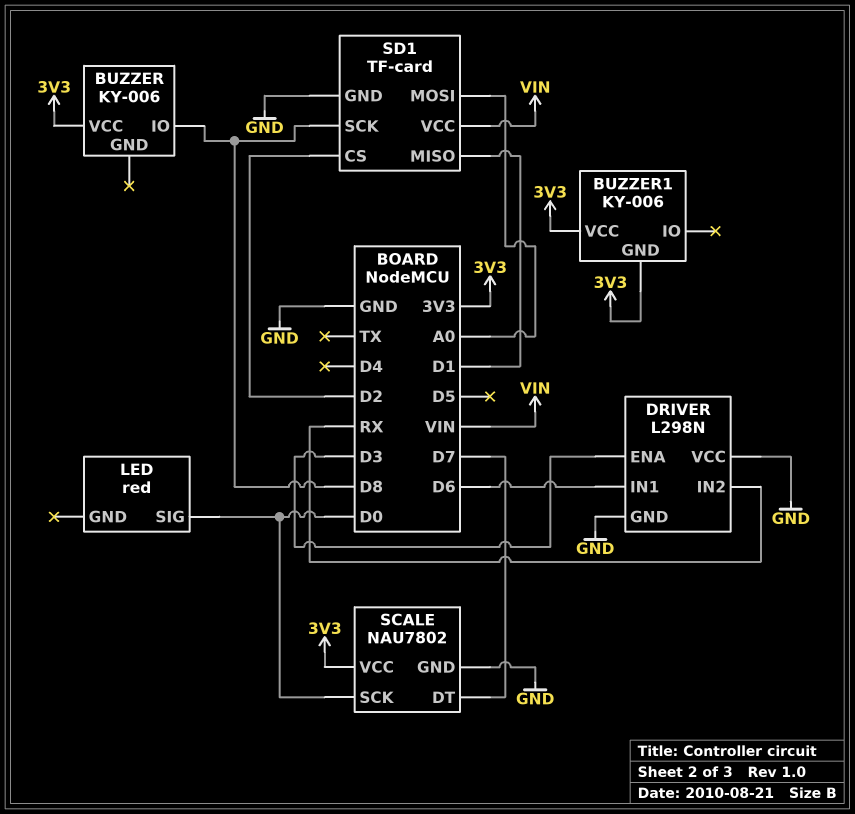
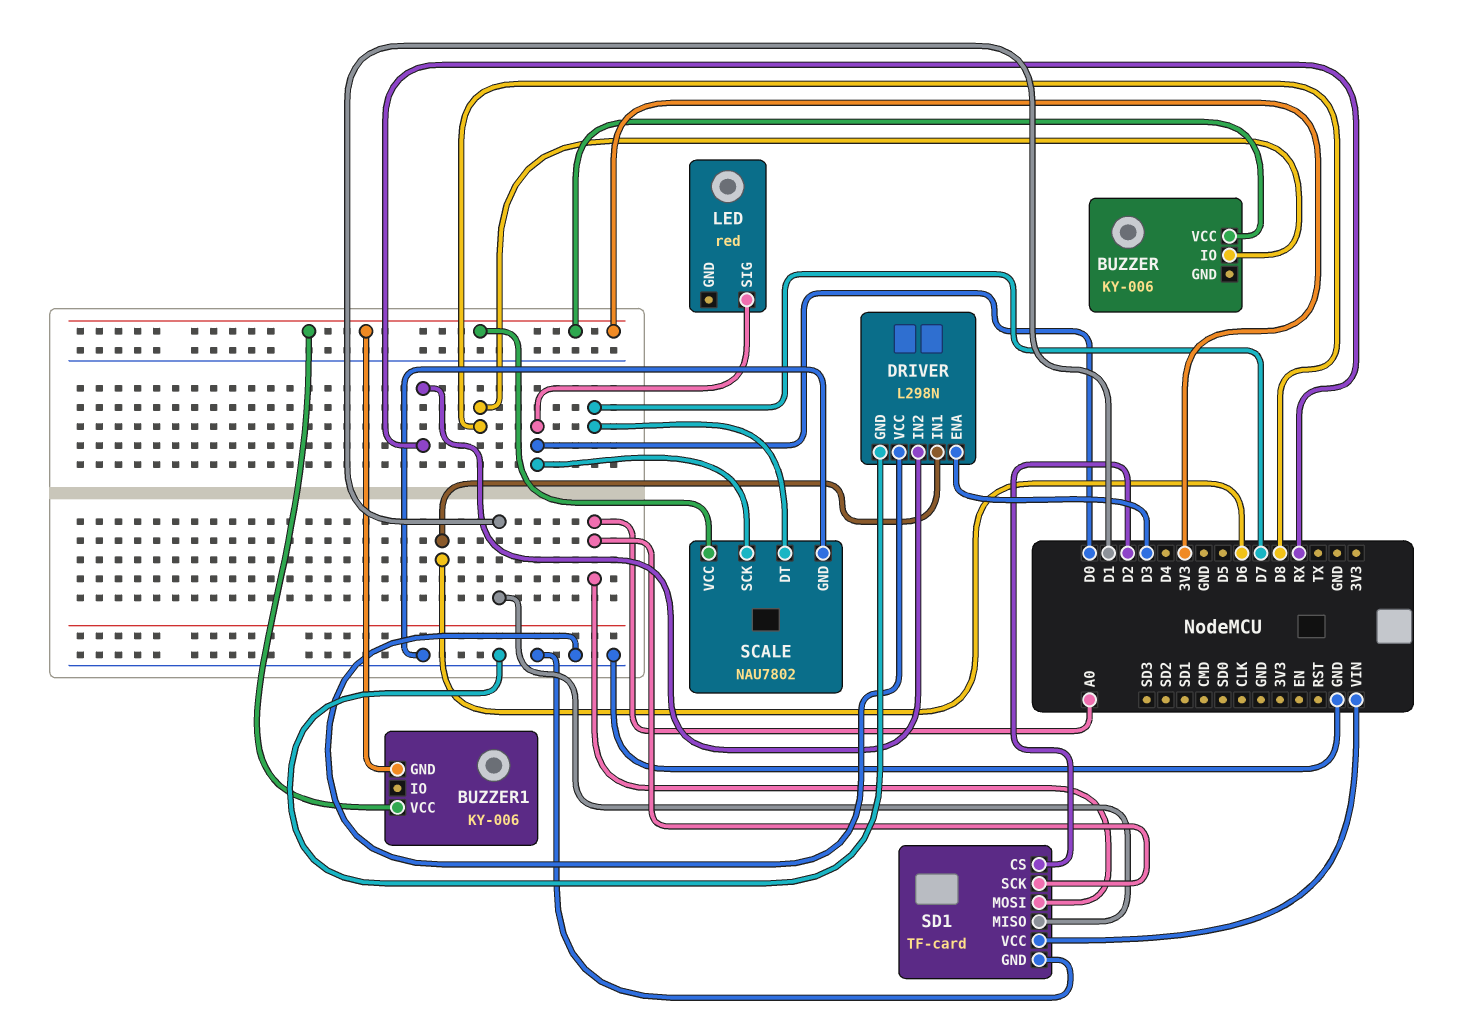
SD1 pin SCK: D8 -> A0

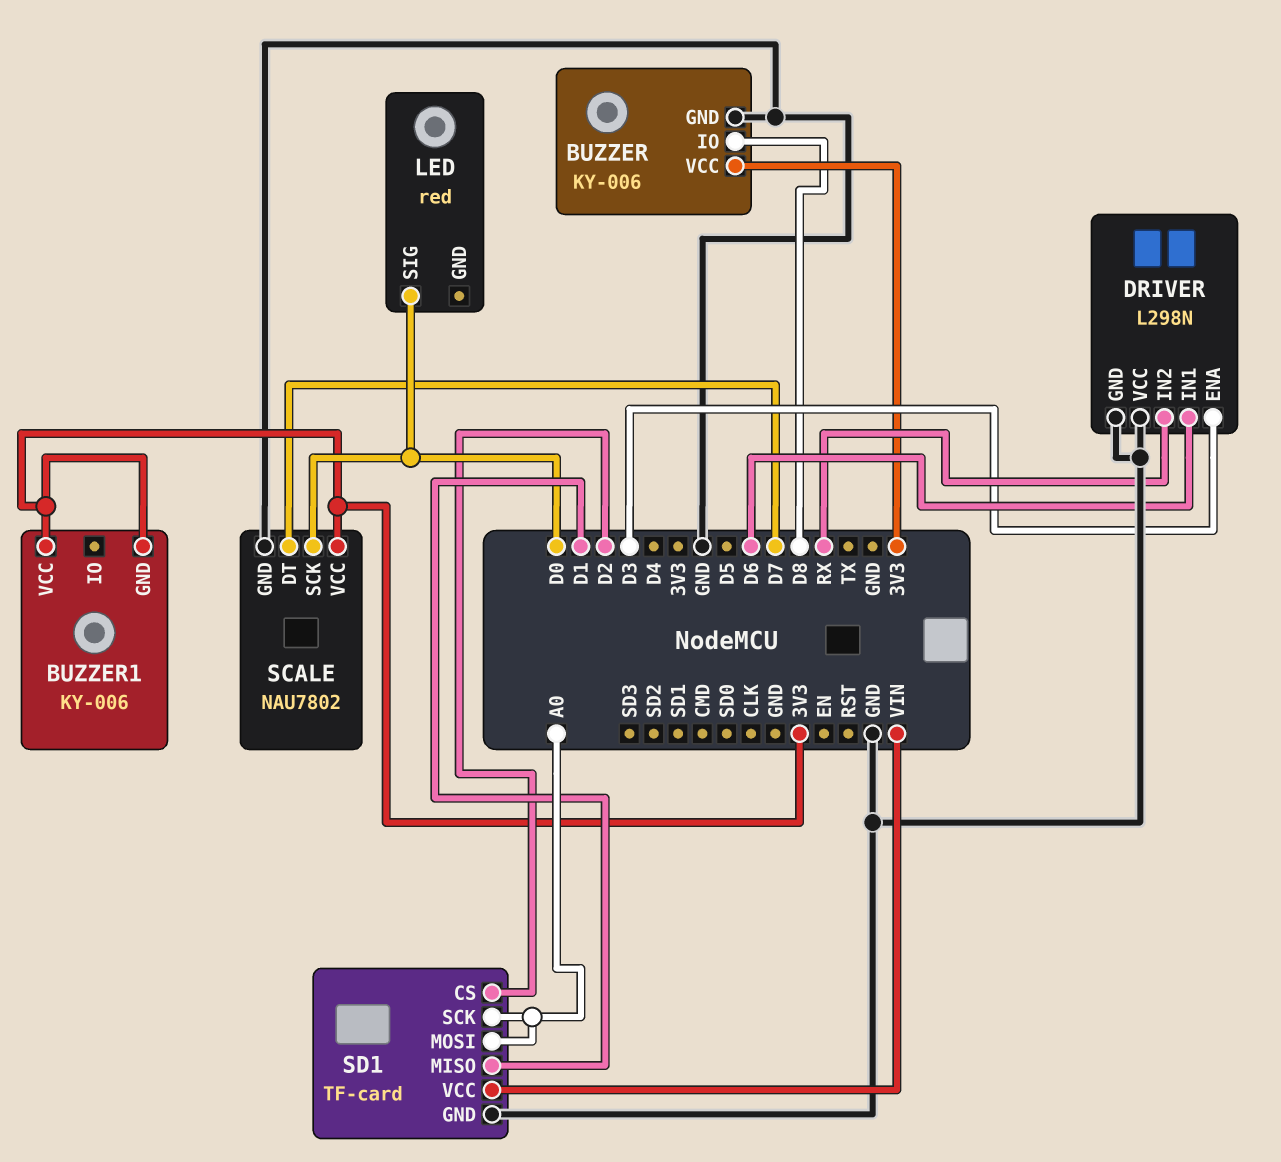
BUZZER pin GND: none -> GND

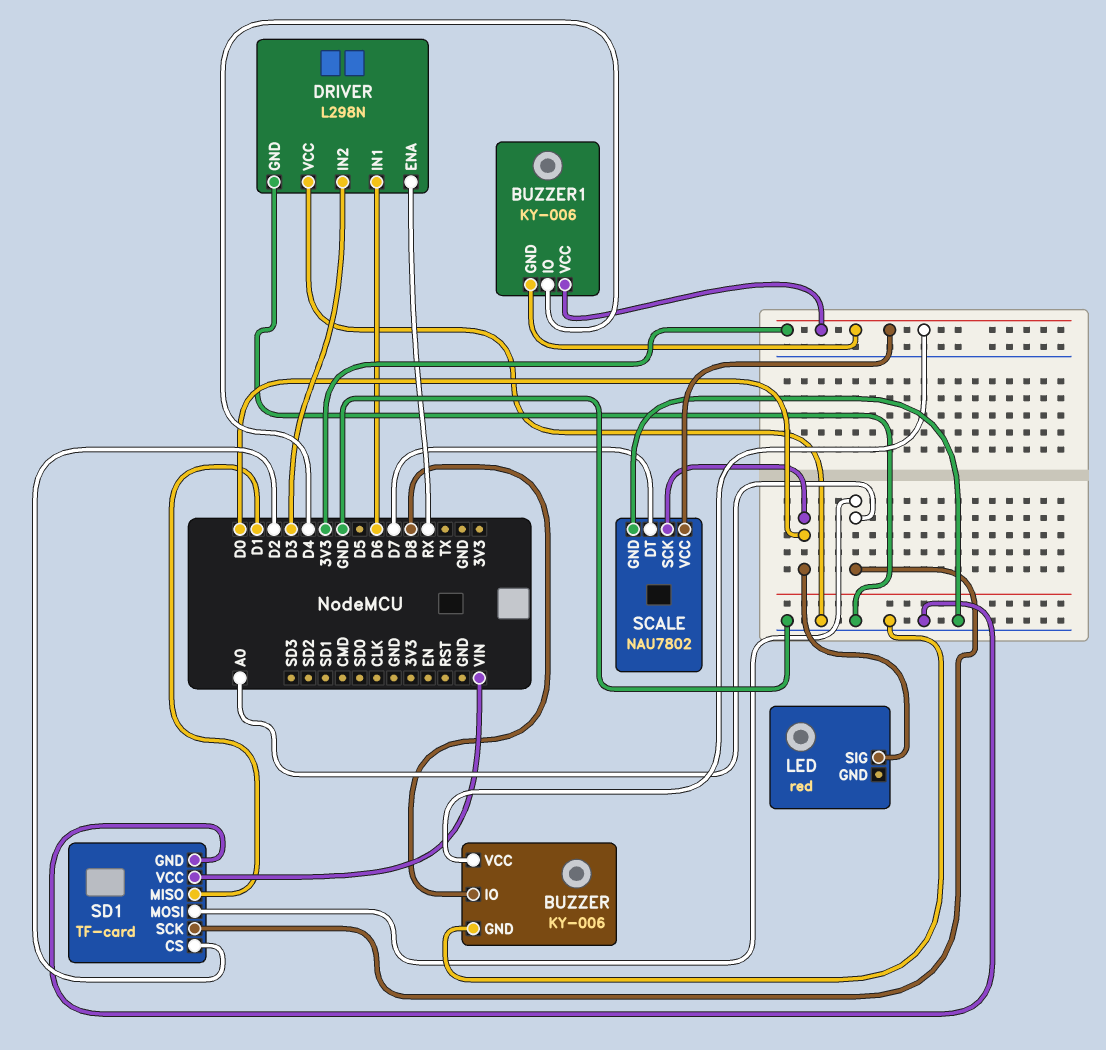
BUZZER1 pin IO: none -> D4
DRIVER pin ENA: D3 -> RX
DRIVER pin IN2: RX -> D3

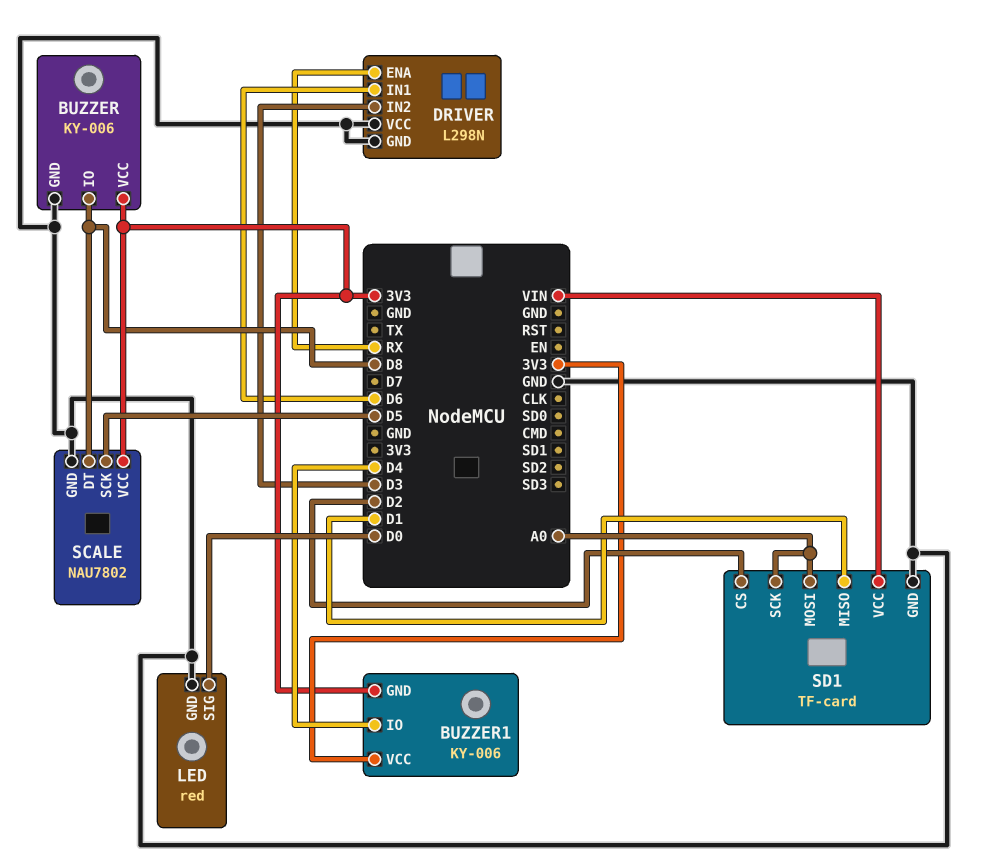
LED pin GND: none -> GND
SCALE pin DT: D7 -> D8
SCALE pin SCK: D0 -> D5

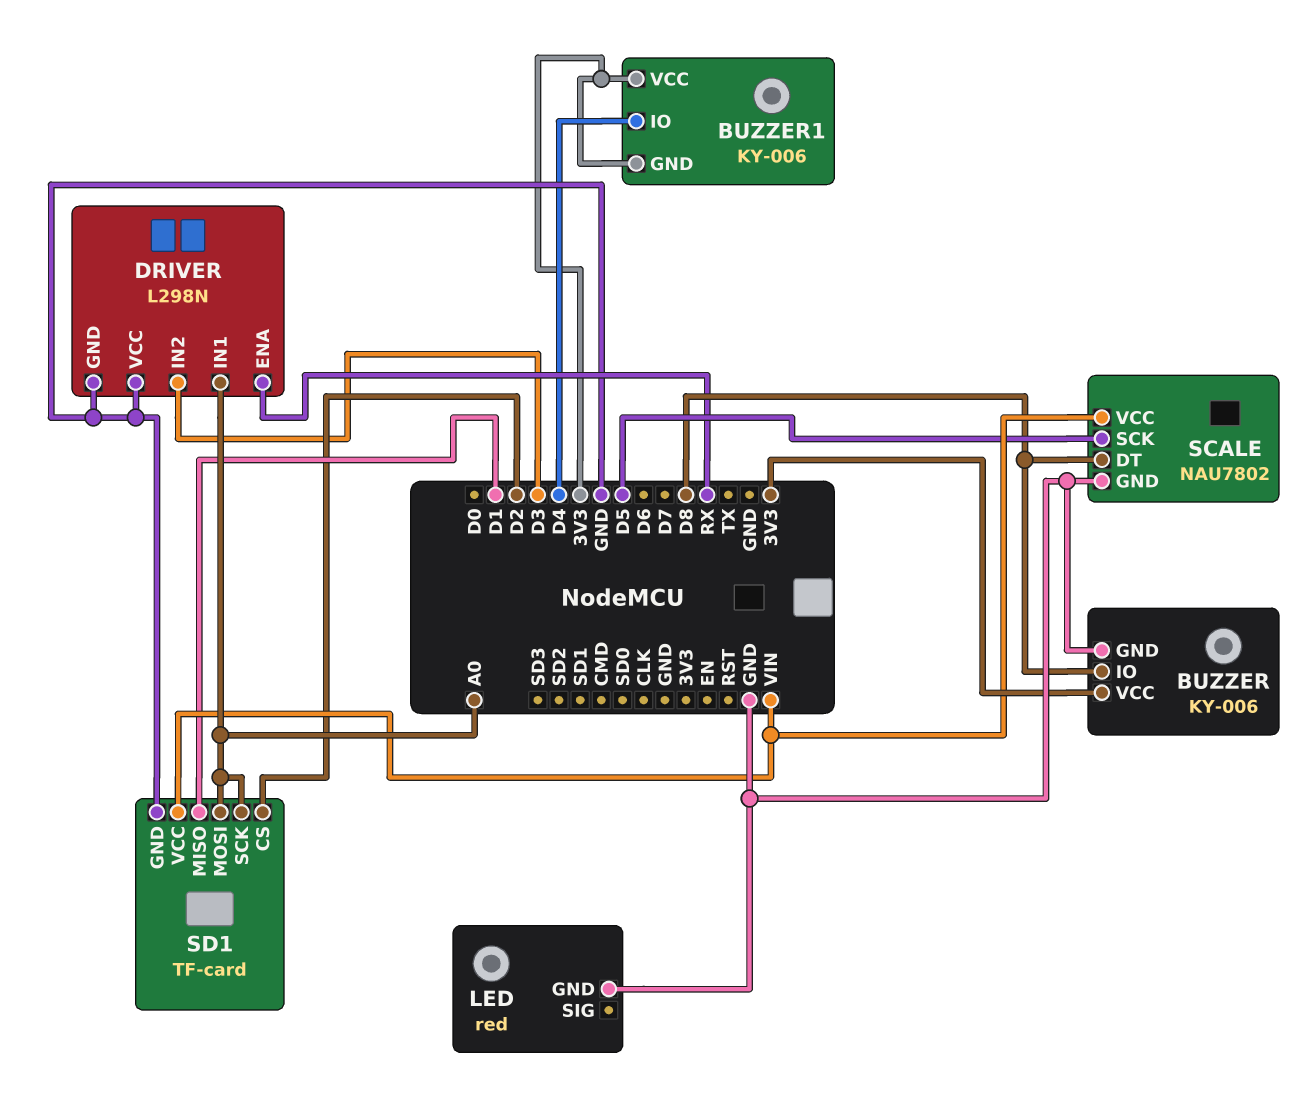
DRIVER pin IN1: D6 -> A0
LED pin SIG: D0 -> none
SCALE pin VCC: 3V3 -> VIN

